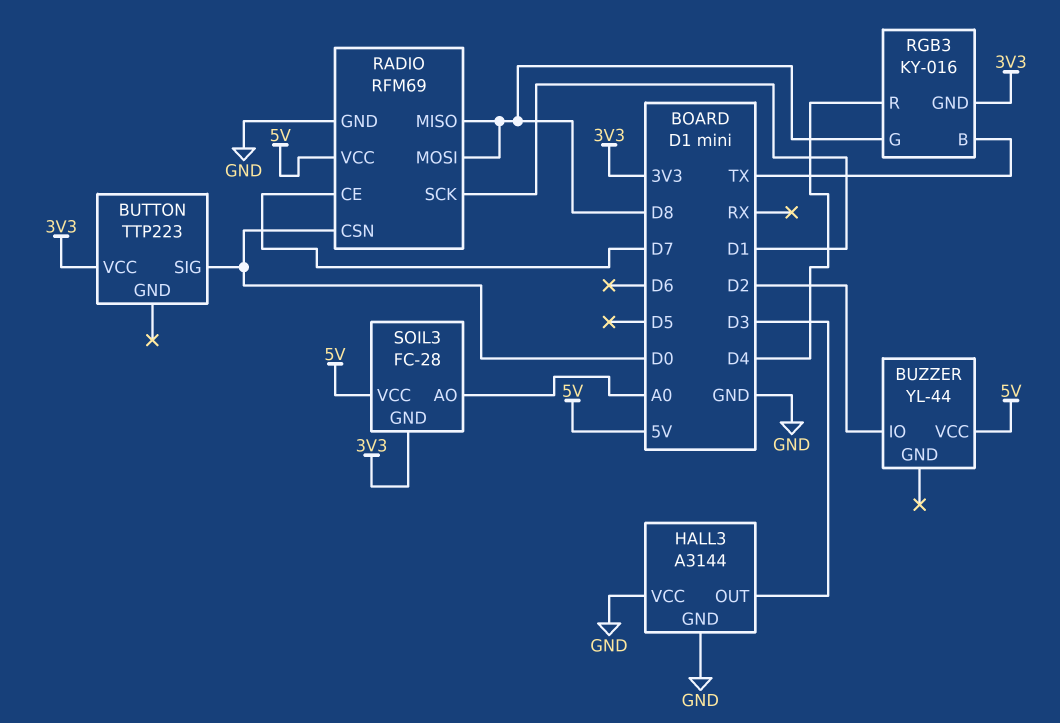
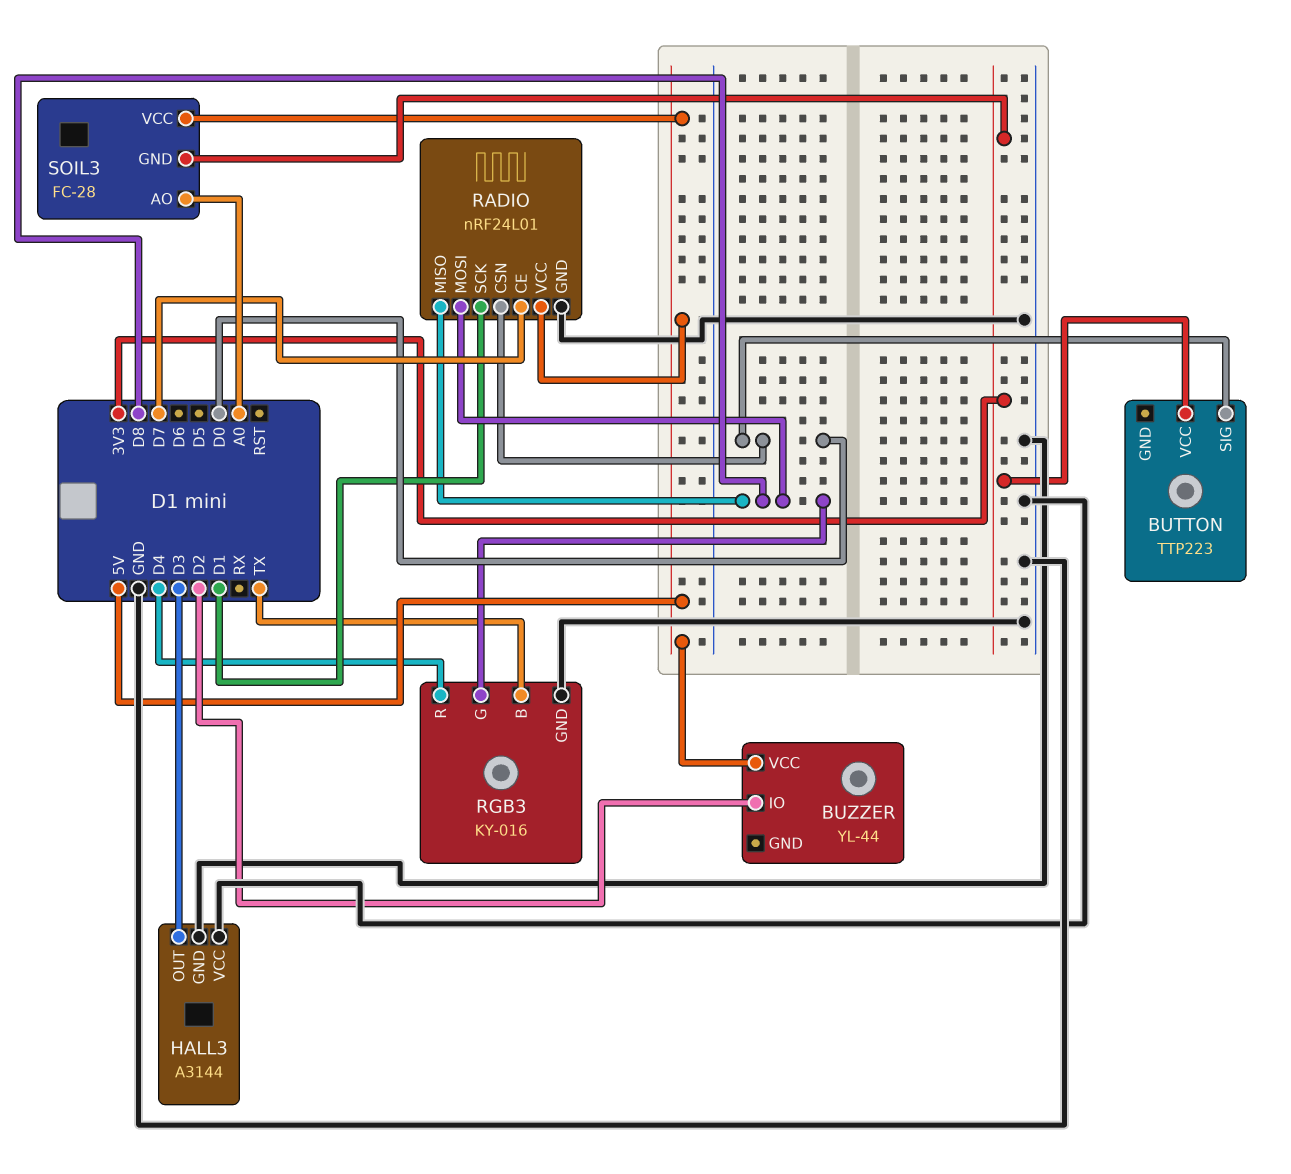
RADIO: RFM69 -> nRF24L01
RGB3 pin GND: 3V3 -> GND

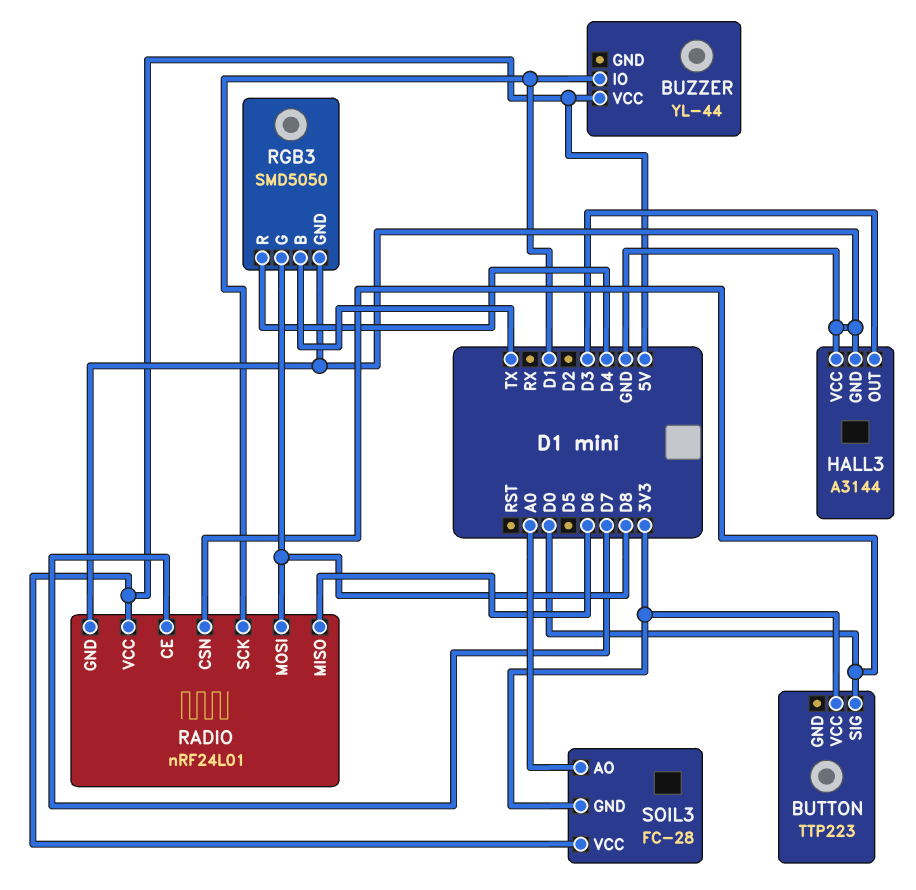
BUZZER pin IO: D2 -> D1
RADIO pin MISO: D8 -> D6
RGB3: KY-016 -> SMD5050

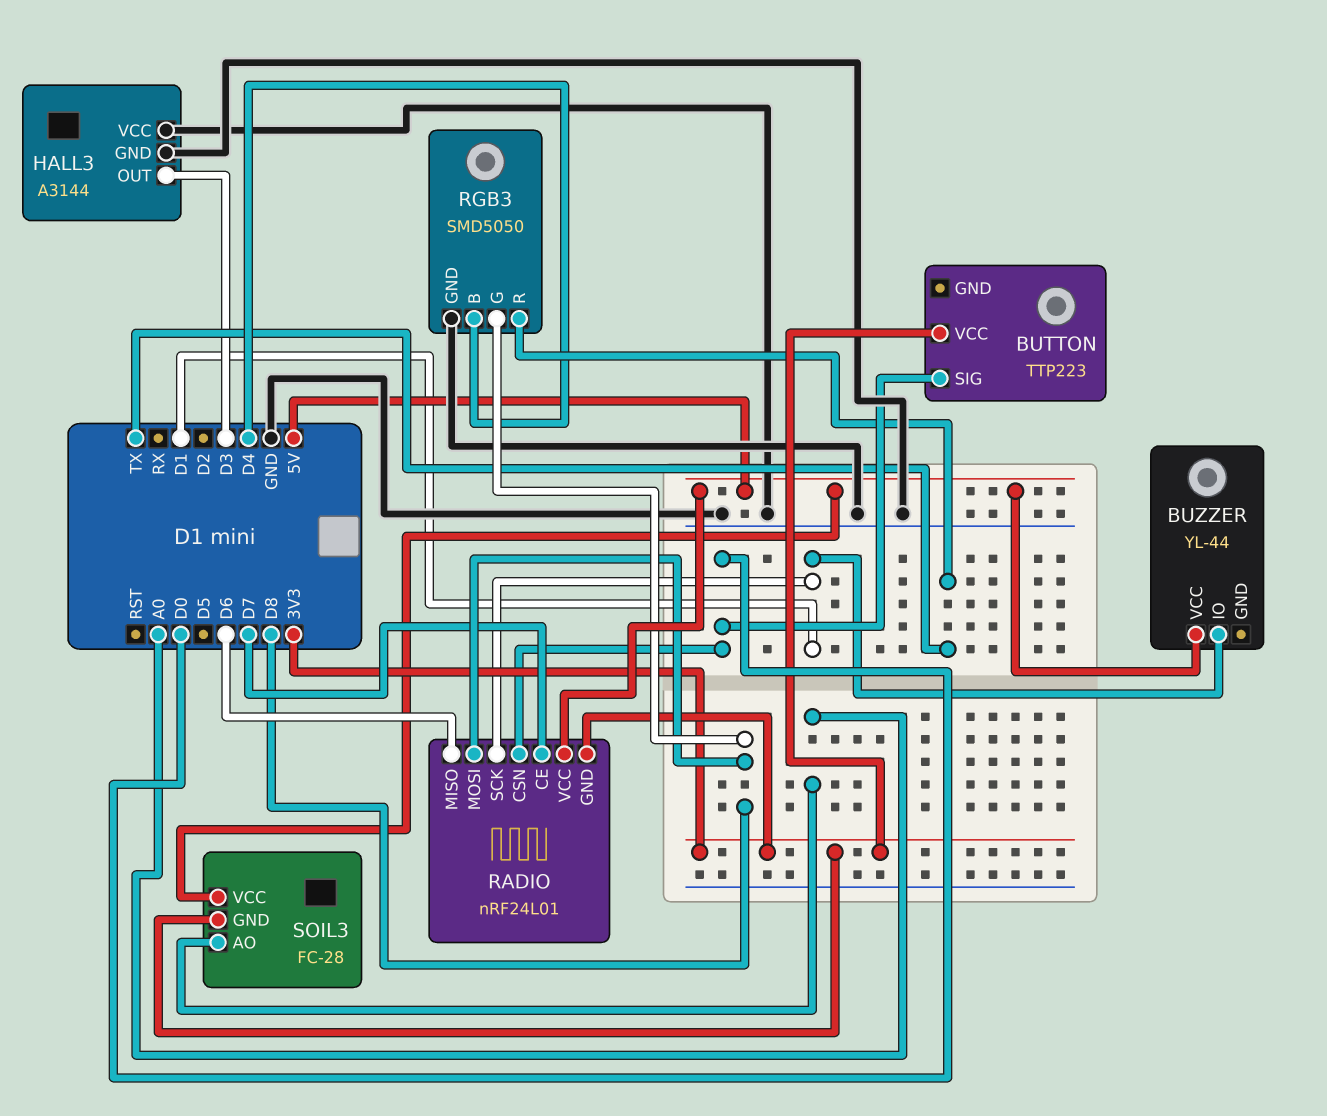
RADIO pin GND: GND -> 3V3
RGB3 pin B: TX -> D4
RGB3 pin R: D4 -> TX

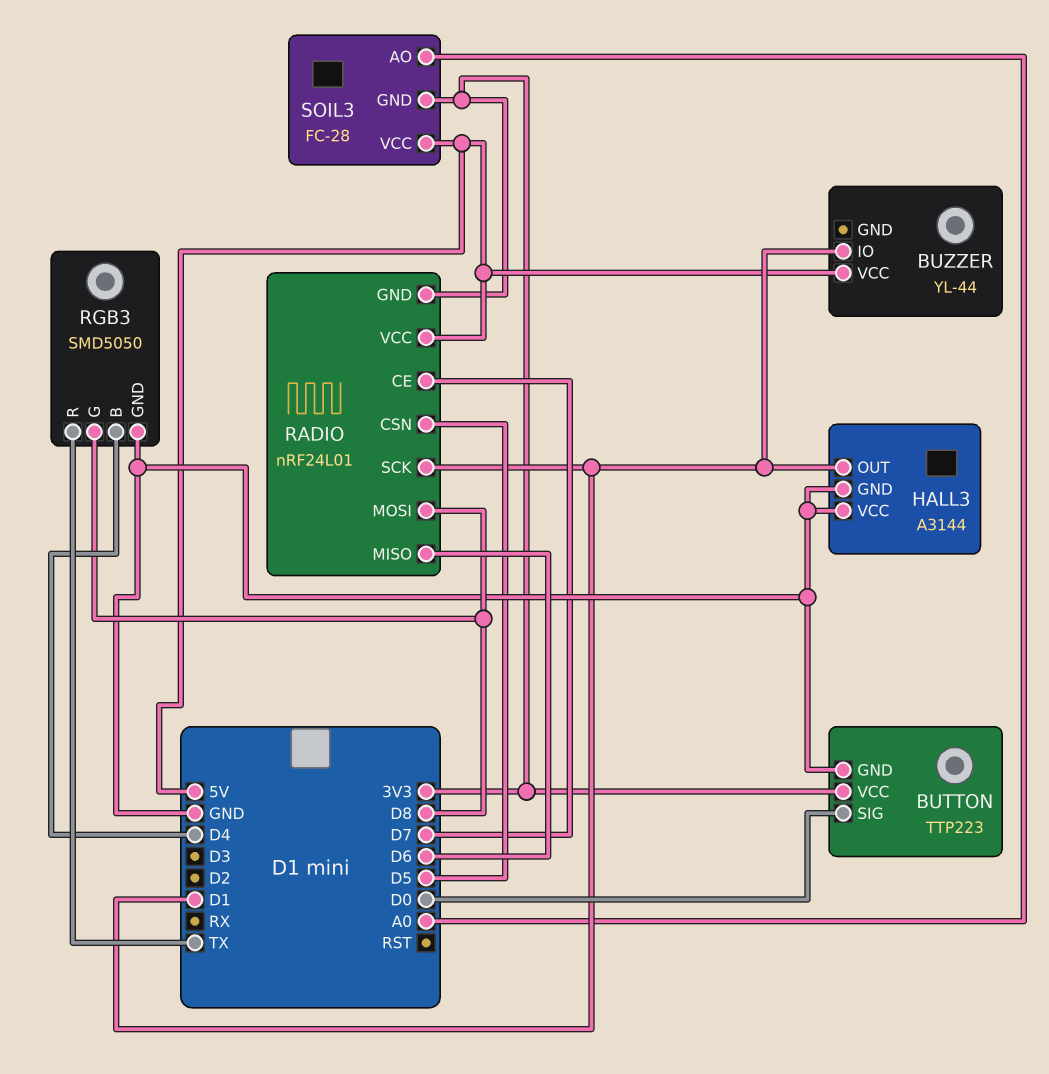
BUTTON pin GND: none -> GND
HALL3 pin OUT: D3 -> D1
RADIO pin CSN: D0 -> D5

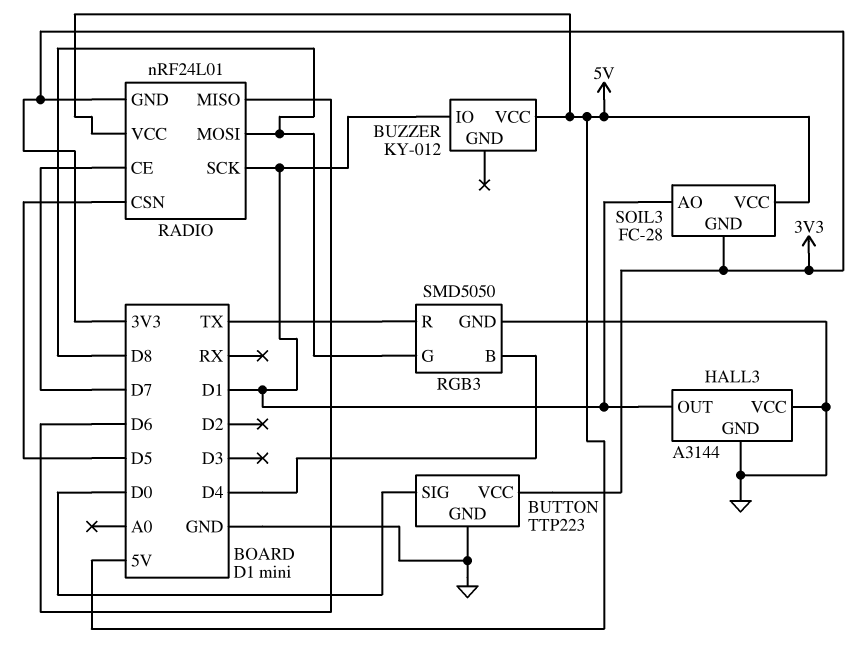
BUZZER: YL-44 -> KY-012
SOIL3 pin AO: A0 -> D1

